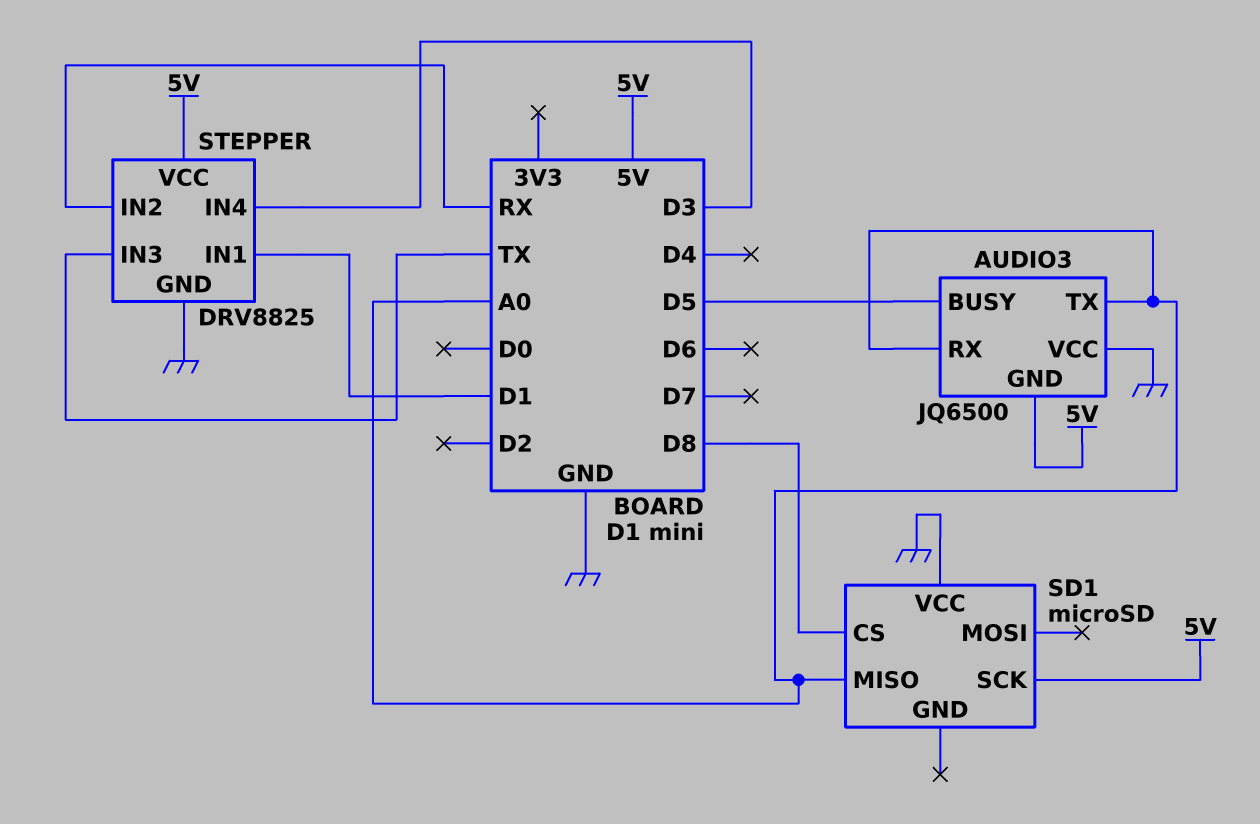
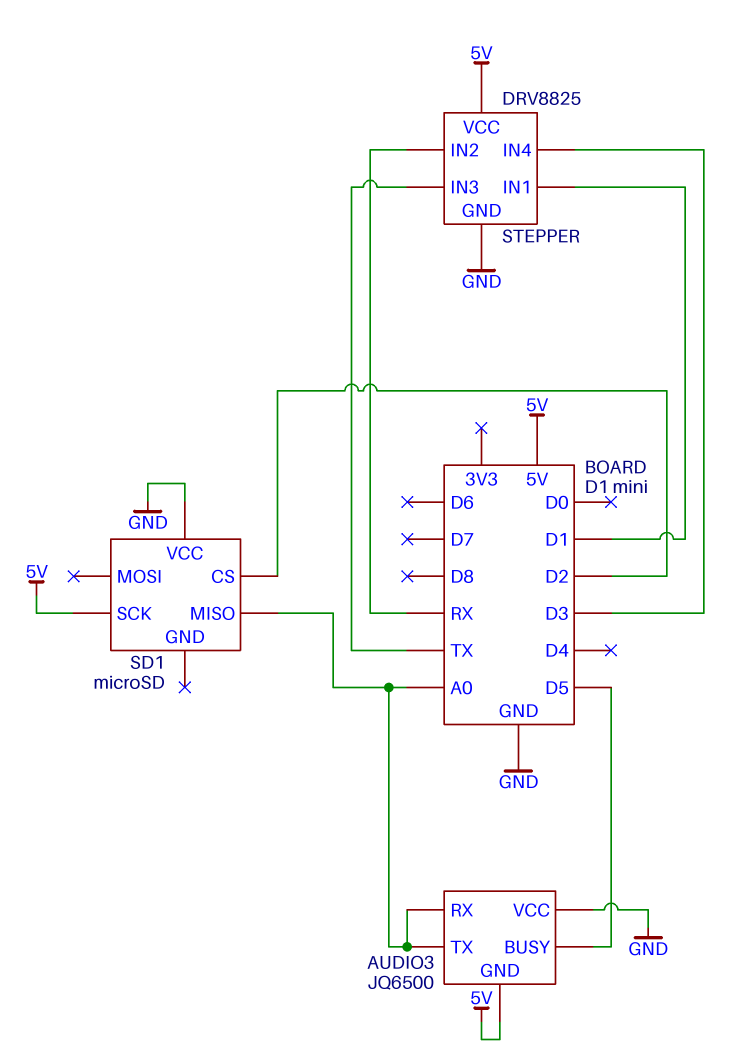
SD1 pin CS: D8 -> D2

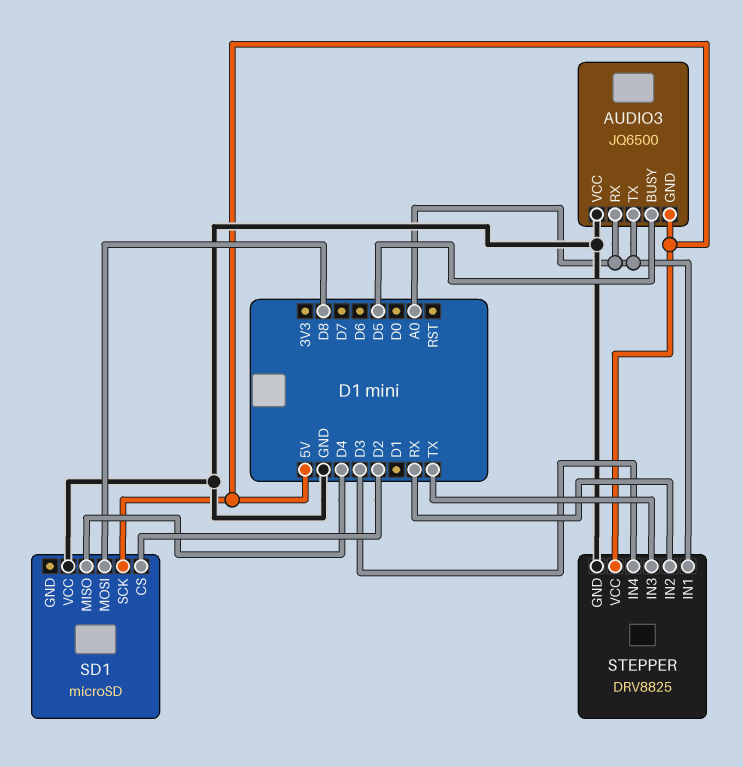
SD1 pin MISO: A0 -> D4
SD1 pin MOSI: none -> D8
STEPPER pin IN1: D1 -> A0

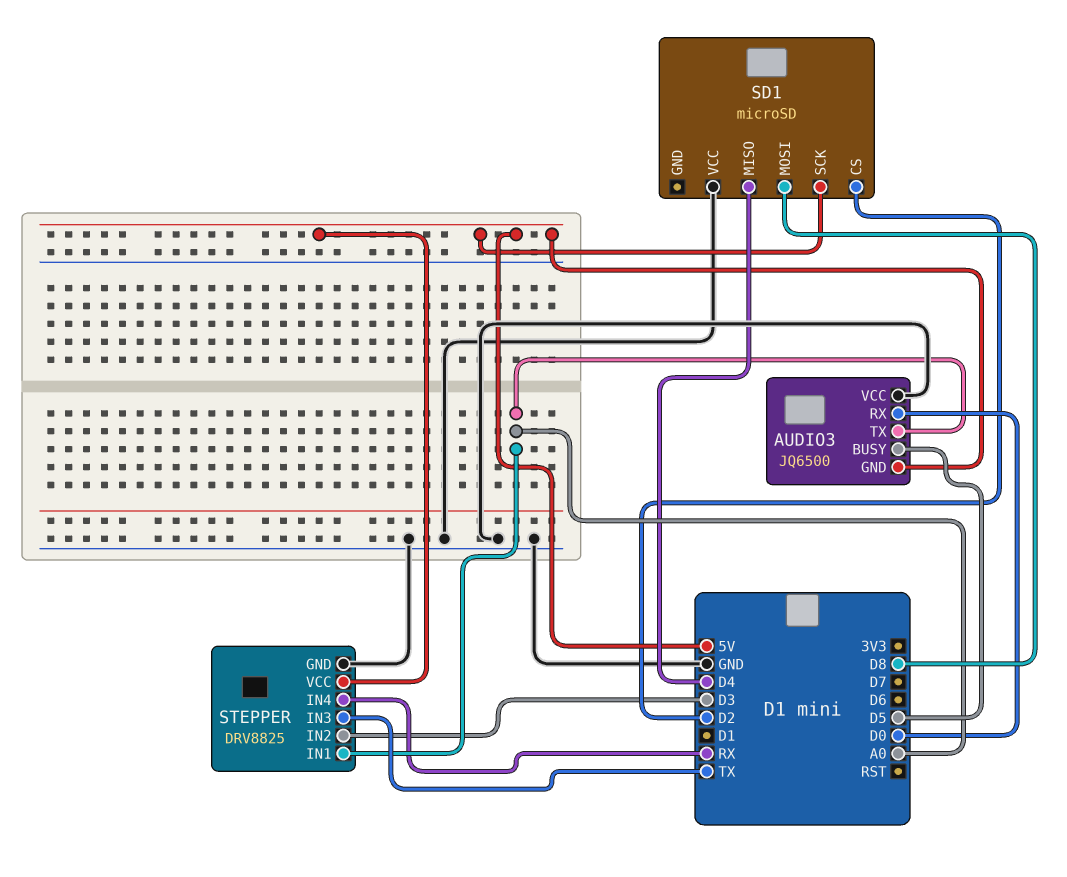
AUDIO3 pin RX: A0 -> D0
STEPPER pin IN2: RX -> D3
STEPPER pin IN4: D3 -> RX

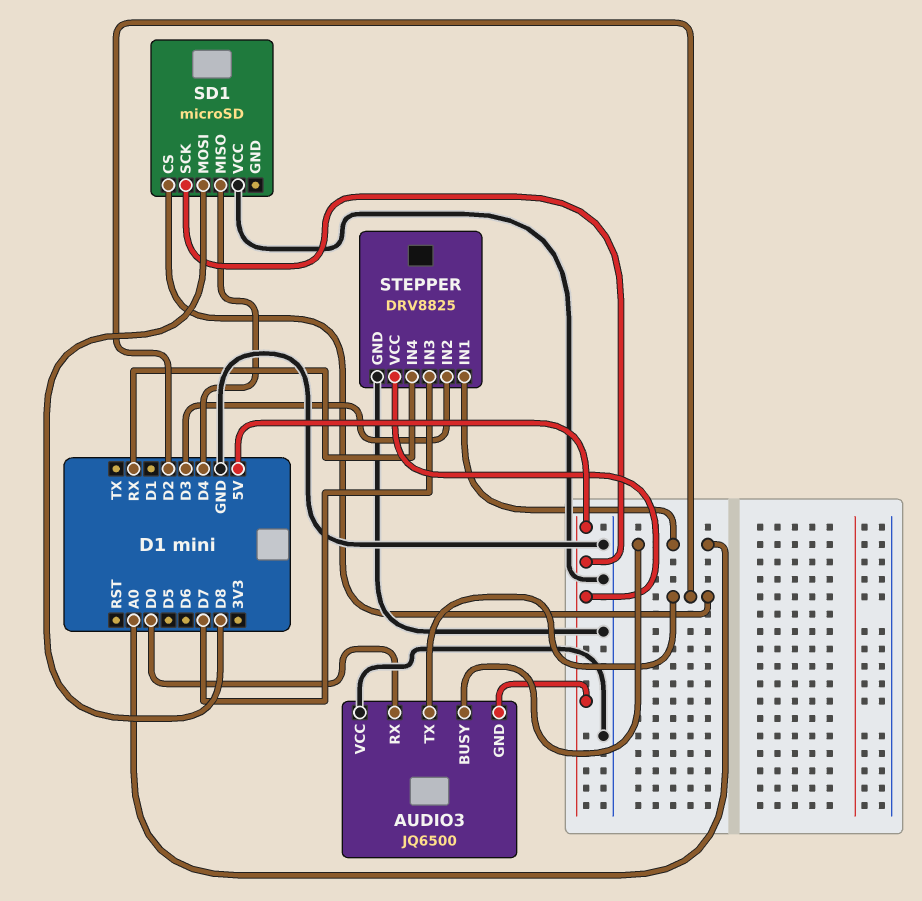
AUDIO3 pin BUSY: D5 -> A0
AUDIO3 pin TX: A0 -> D2
STEPPER pin IN3: TX -> D7

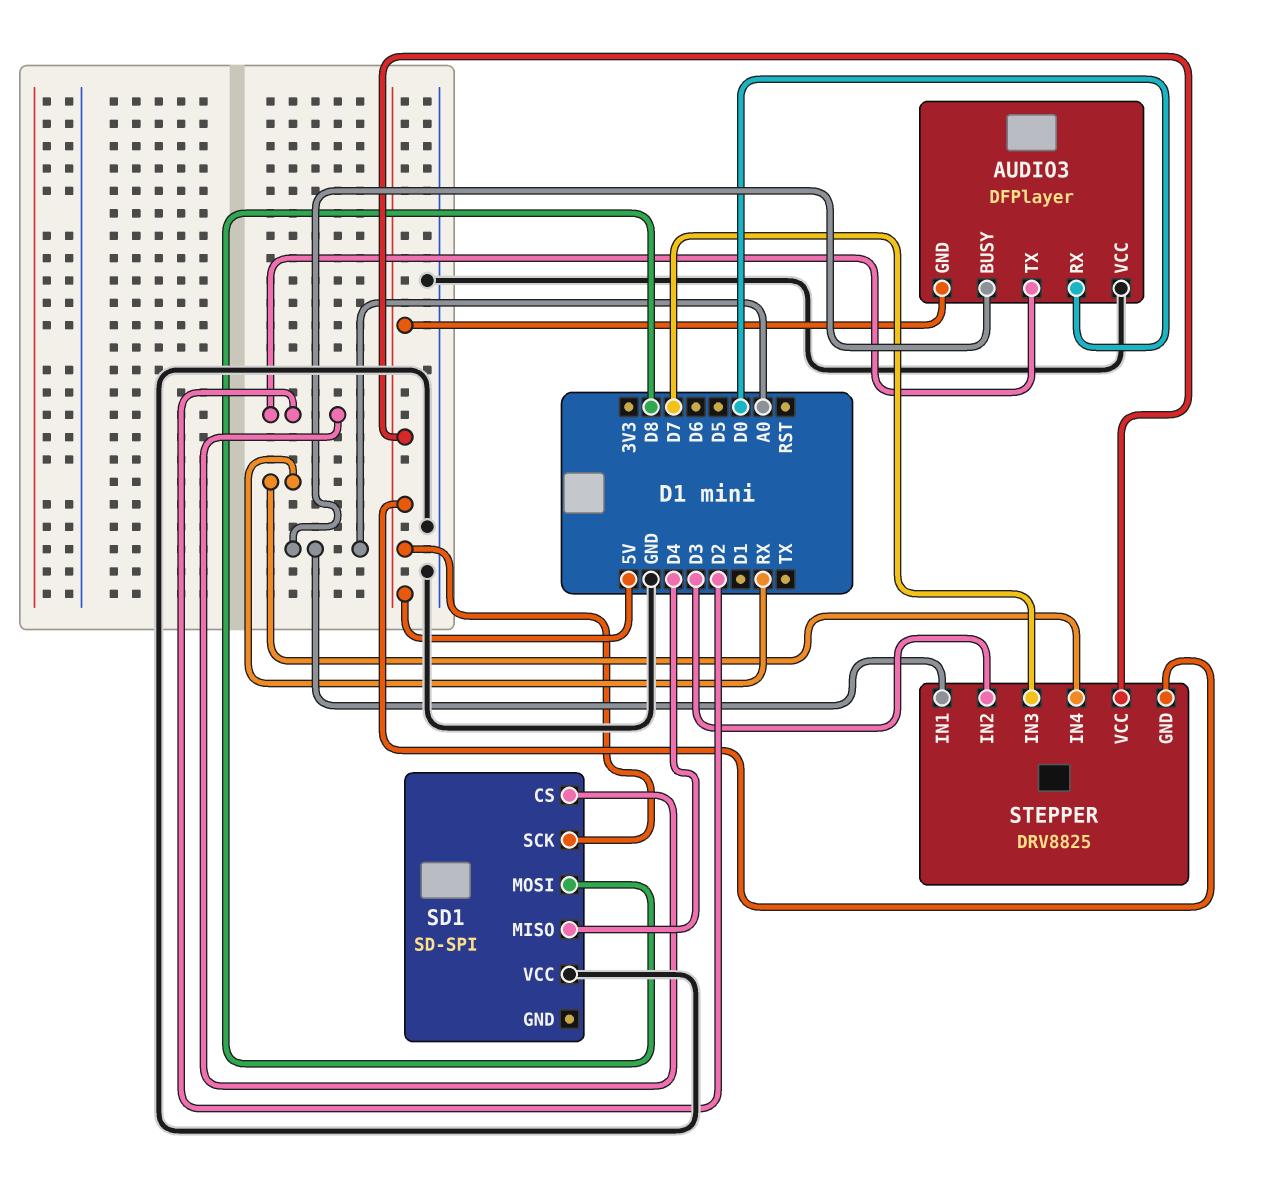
AUDIO3: JQ6500 -> DFPlayer
SD1: microSD -> SD-SPI
STEPPER pin GND: GND -> 5V

